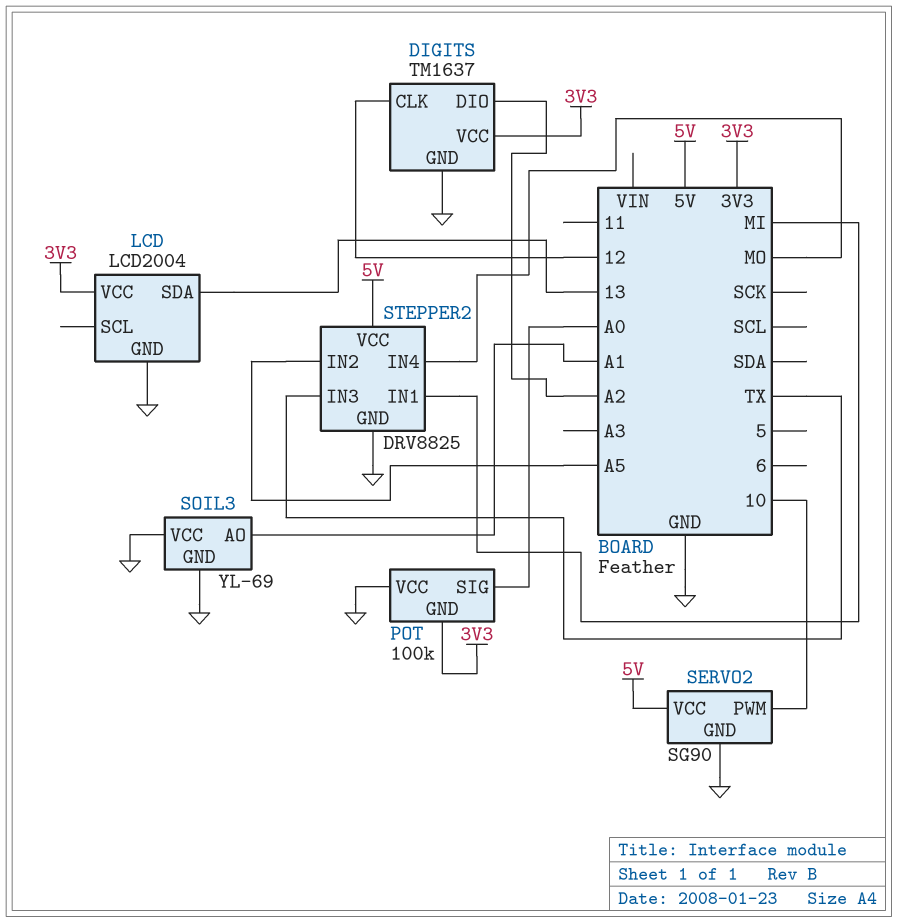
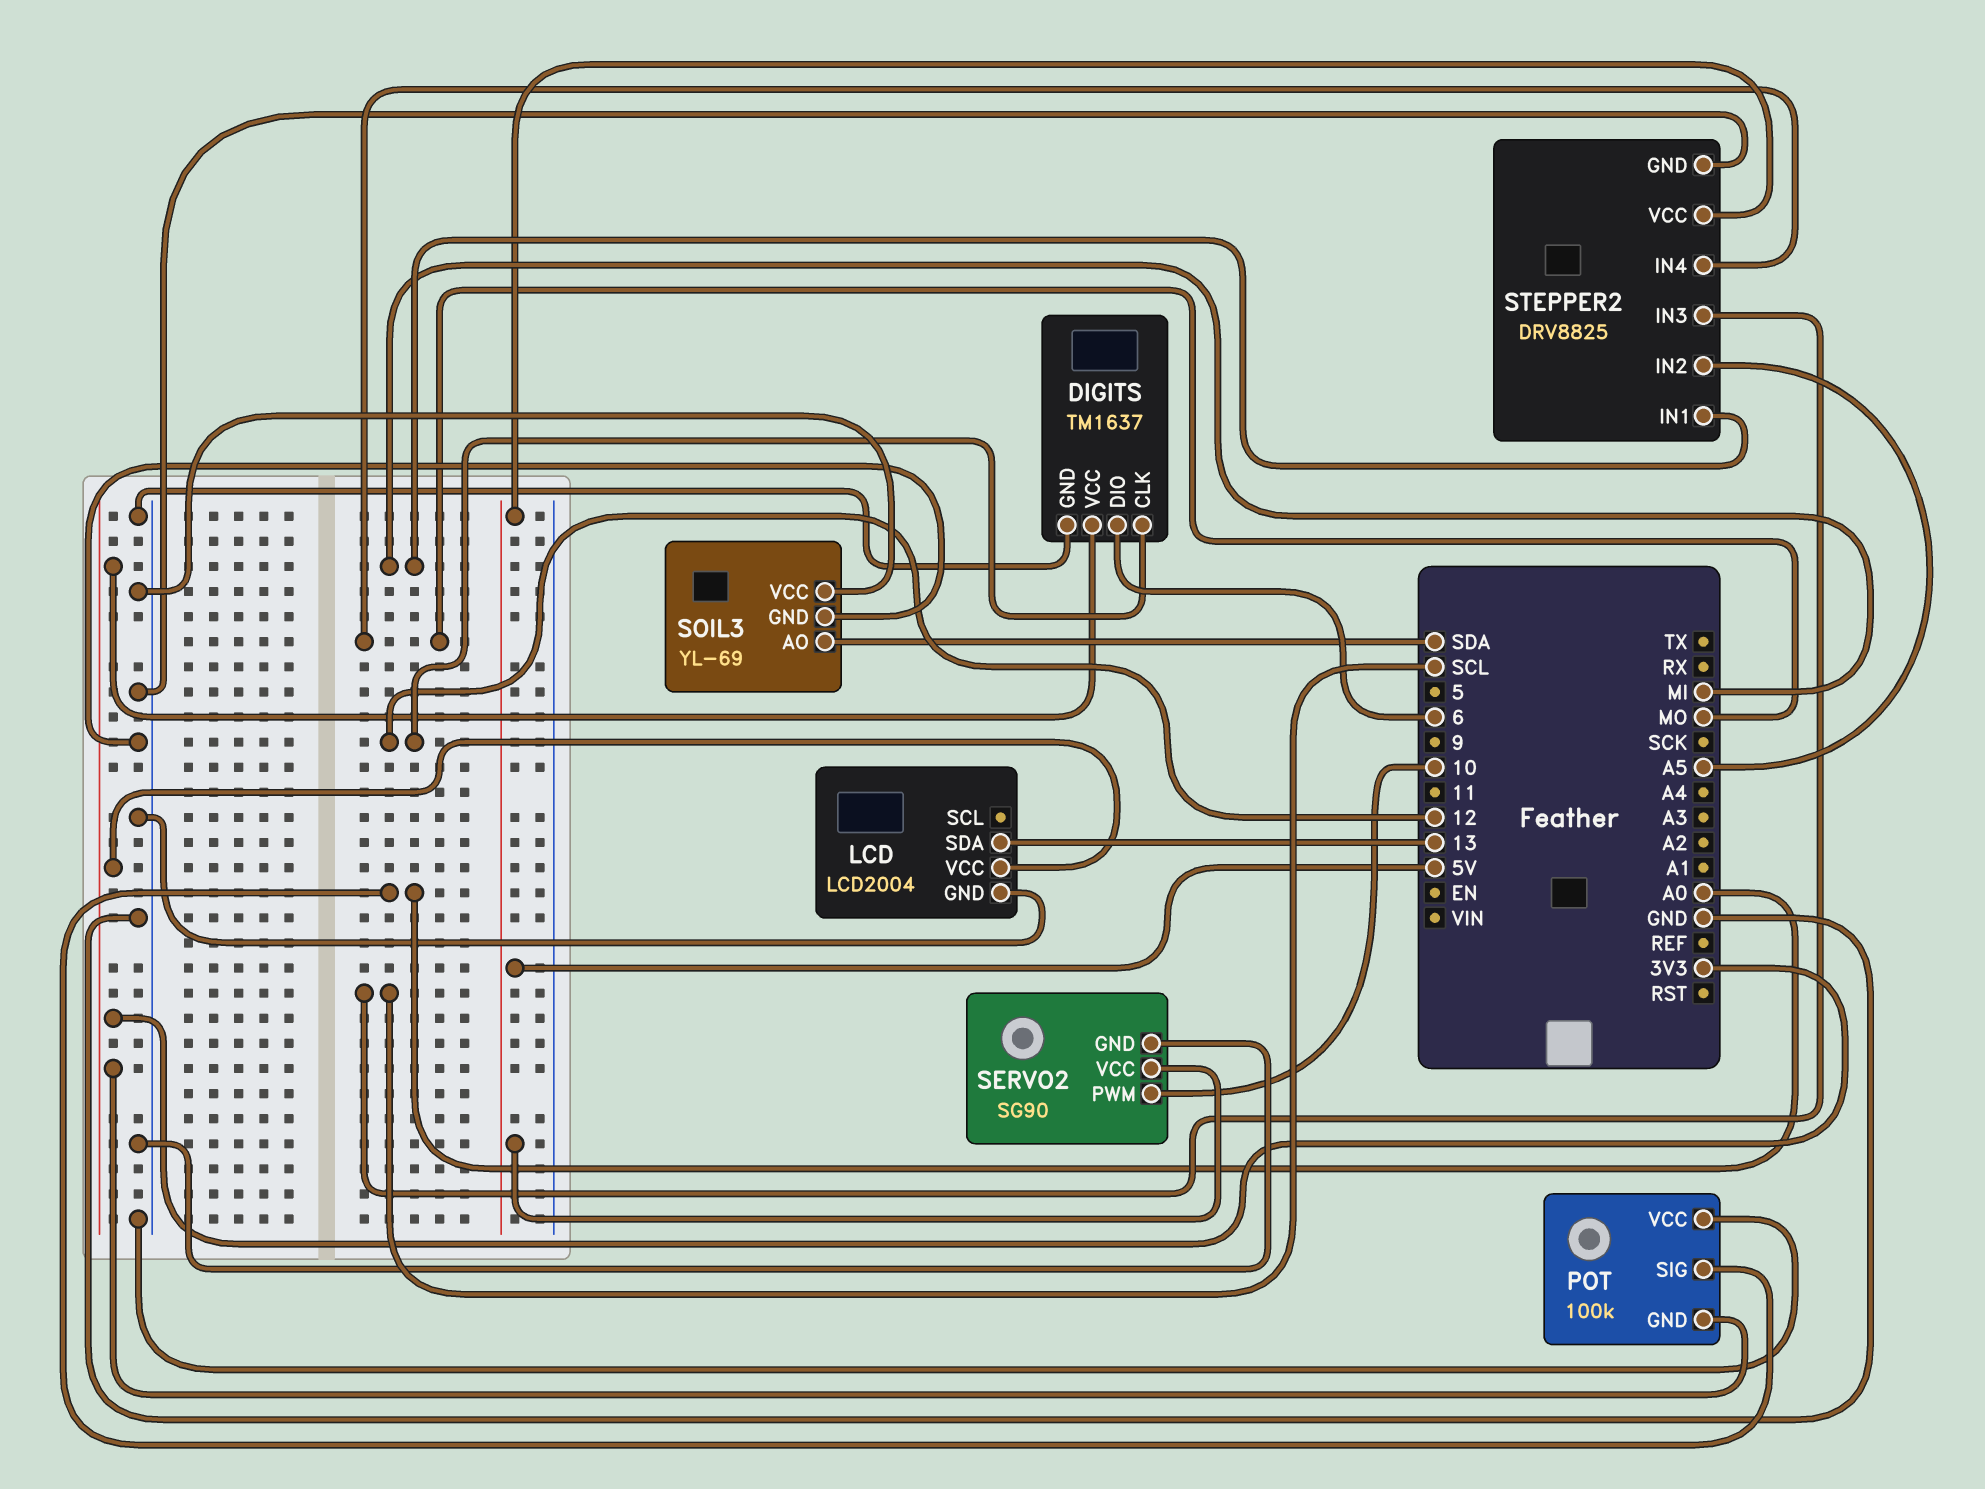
DIGITS pin DIO: A2 -> 6
SOIL3 pin AO: A1 -> SDA
STEPPER2 pin IN3: TX -> SCL

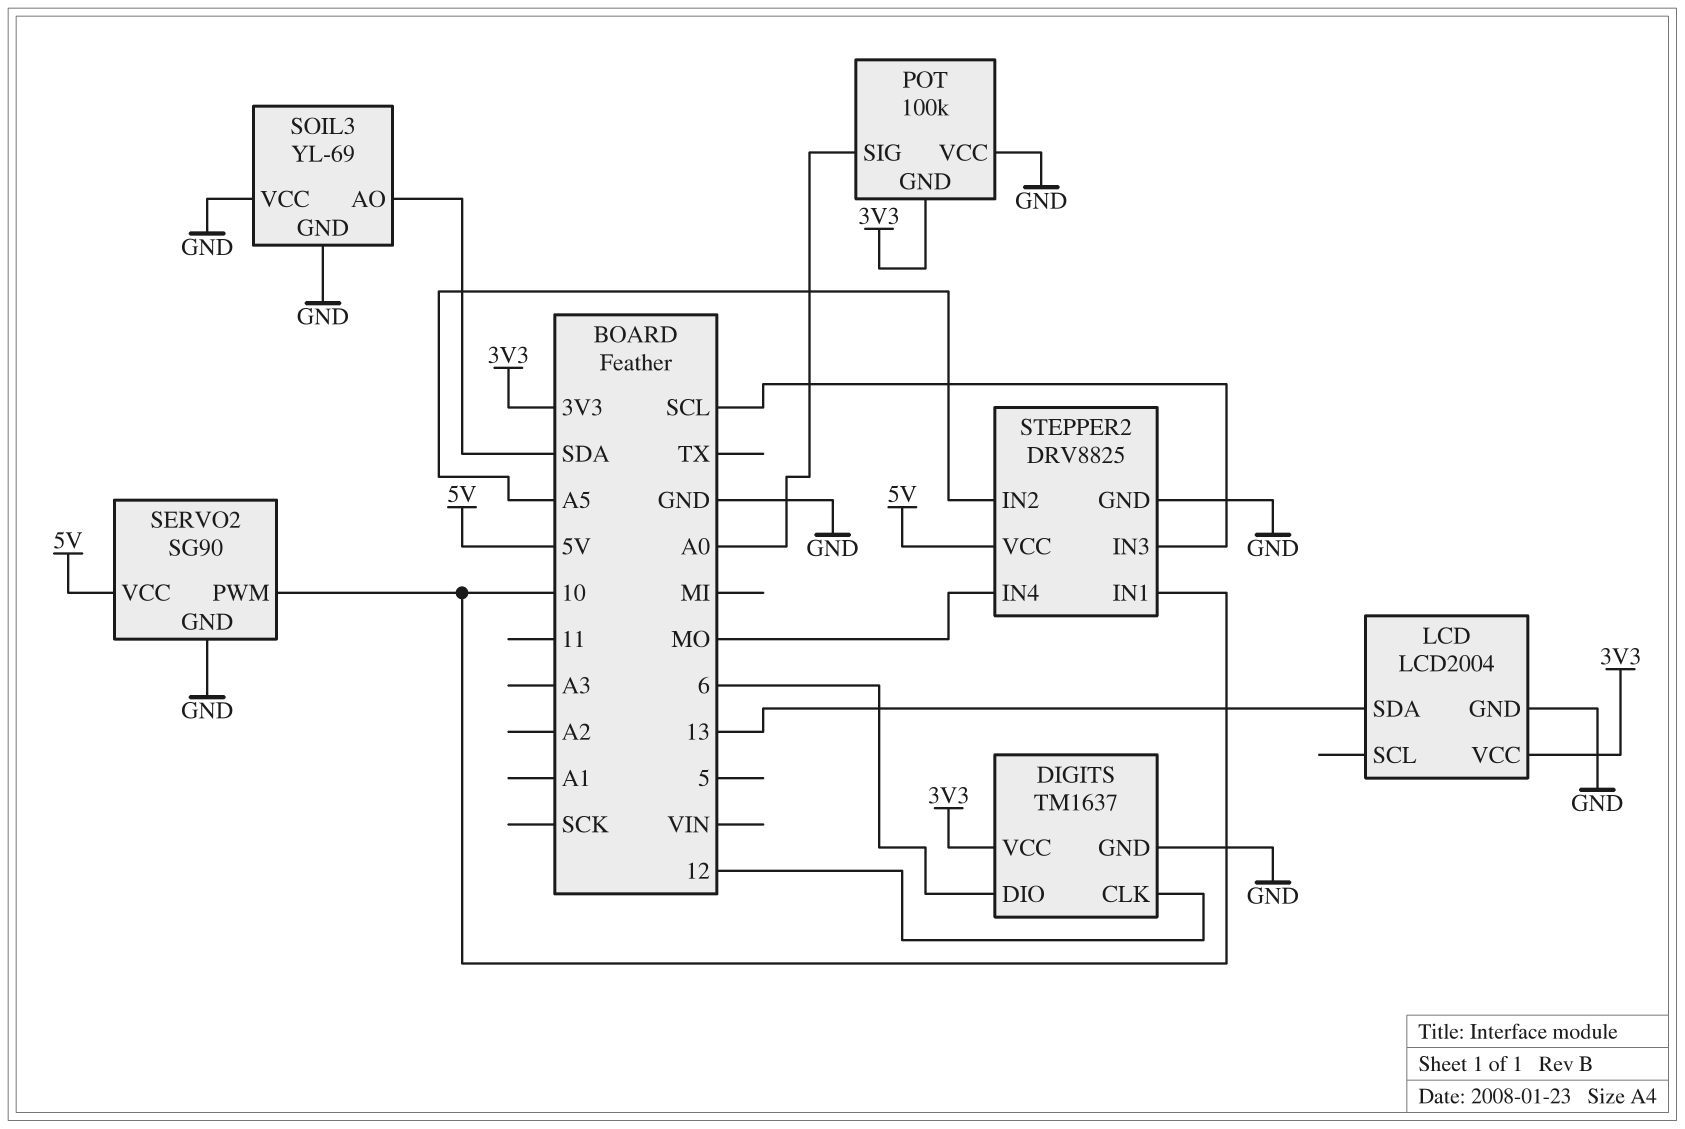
STEPPER2 pin IN1: MI -> 10

